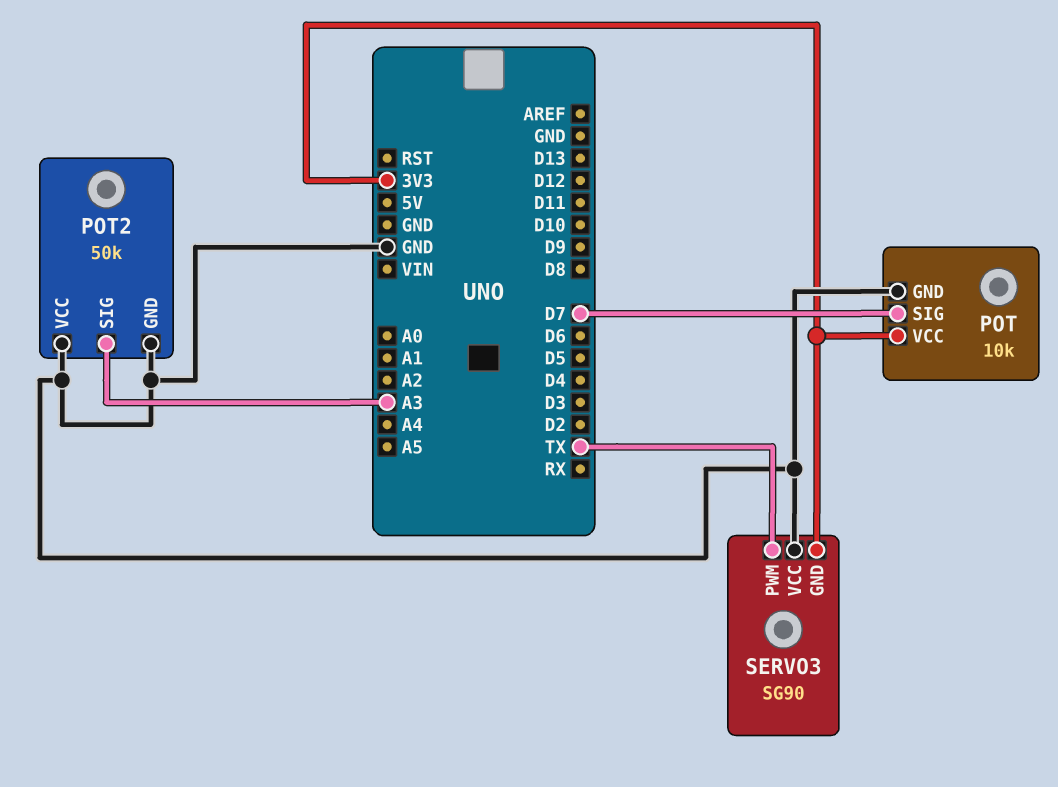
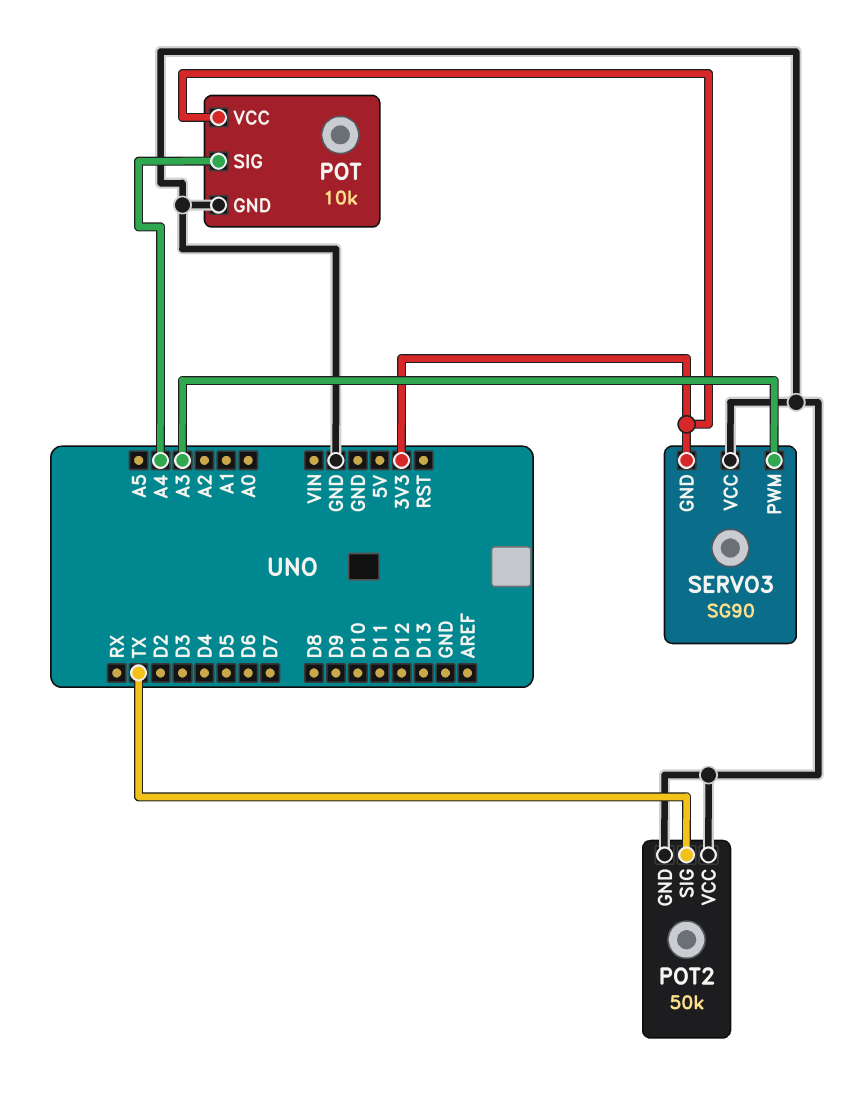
POT pin SIG: D7 -> A4
POT2 pin SIG: A3 -> TX
SERVO3 pin PWM: TX -> A3

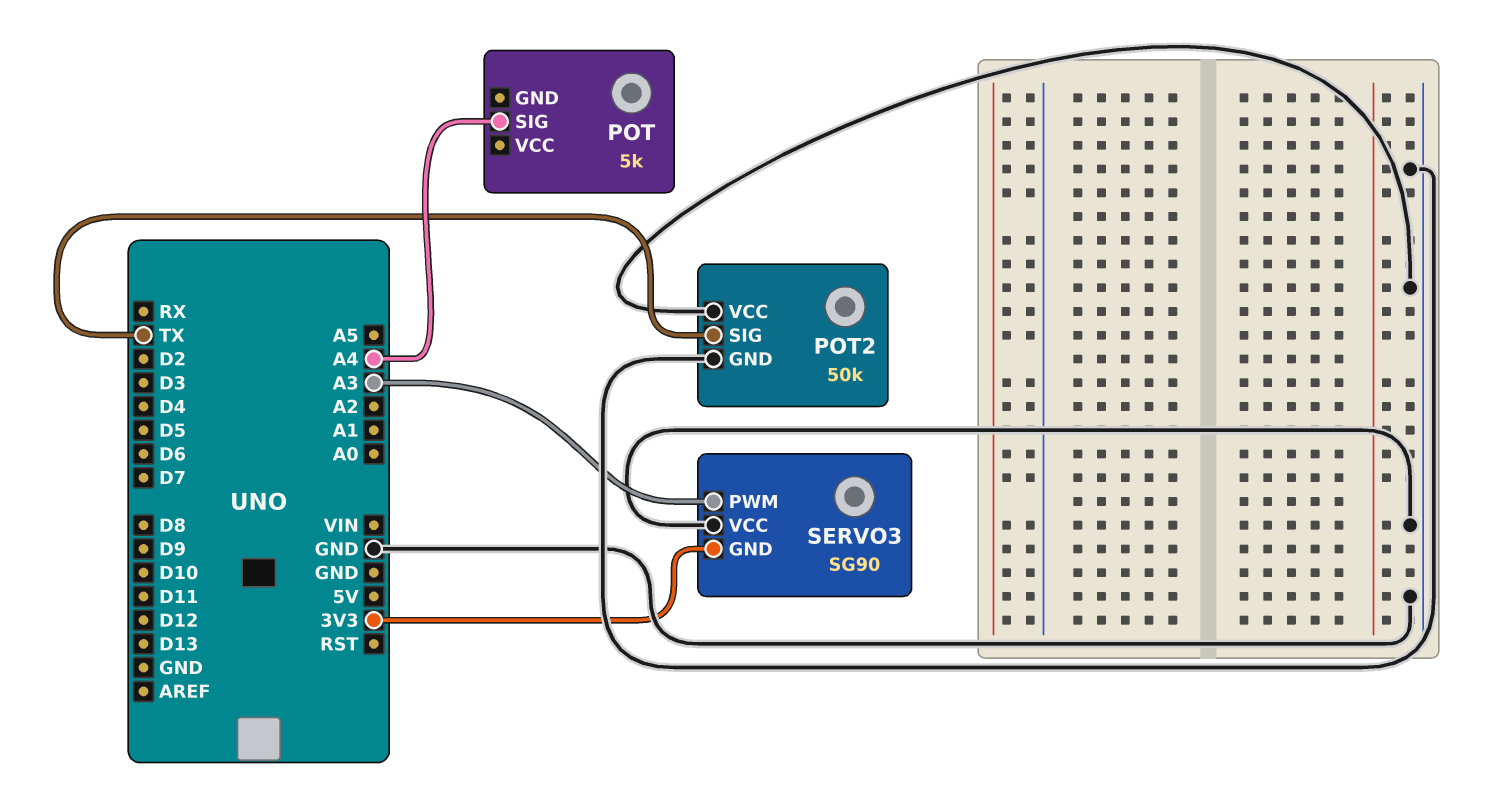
POT: 10k -> 5k
POT pin GND: GND -> none
POT pin VCC: 3V3 -> none

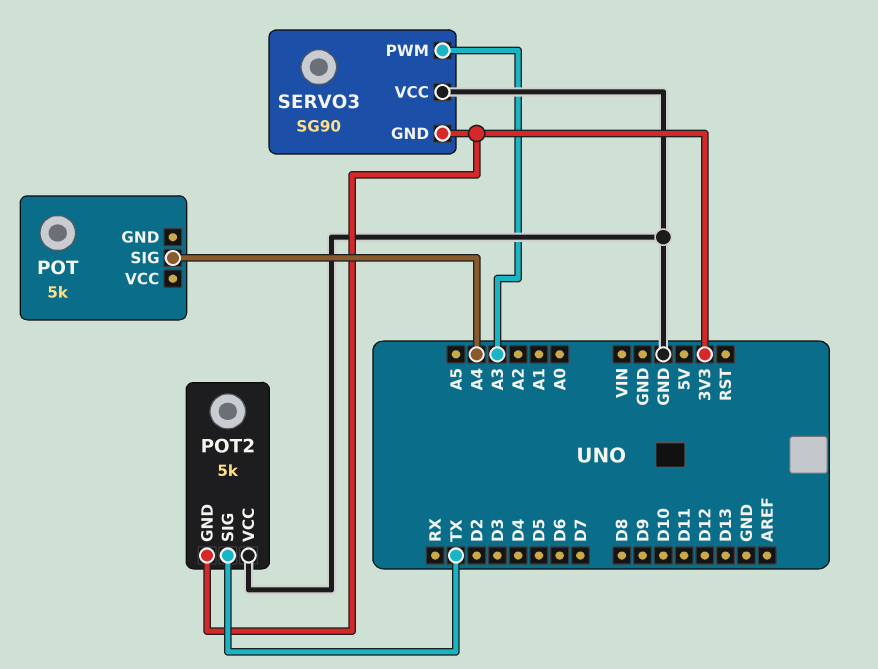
POT2: 50k -> 5k
POT2 pin GND: GND -> 3V3

